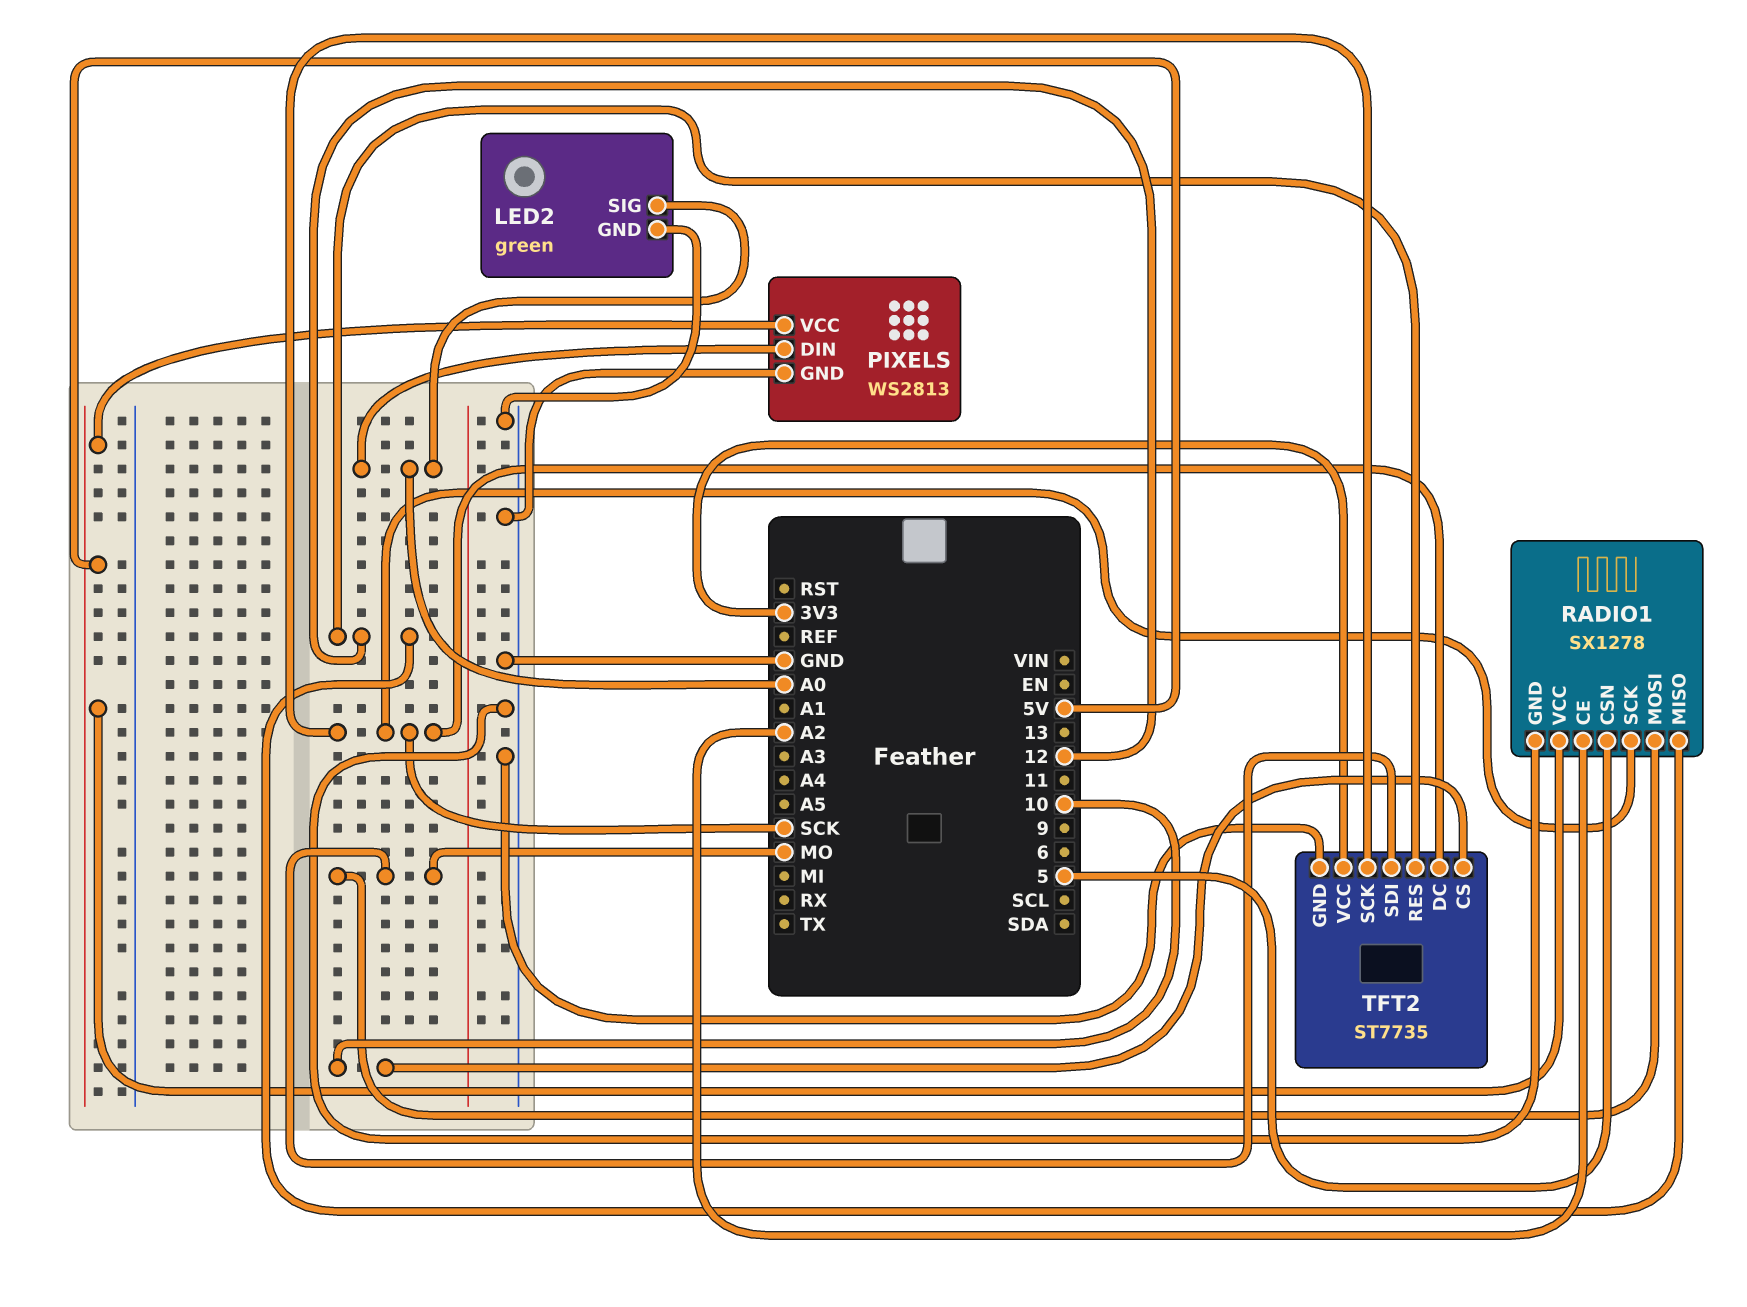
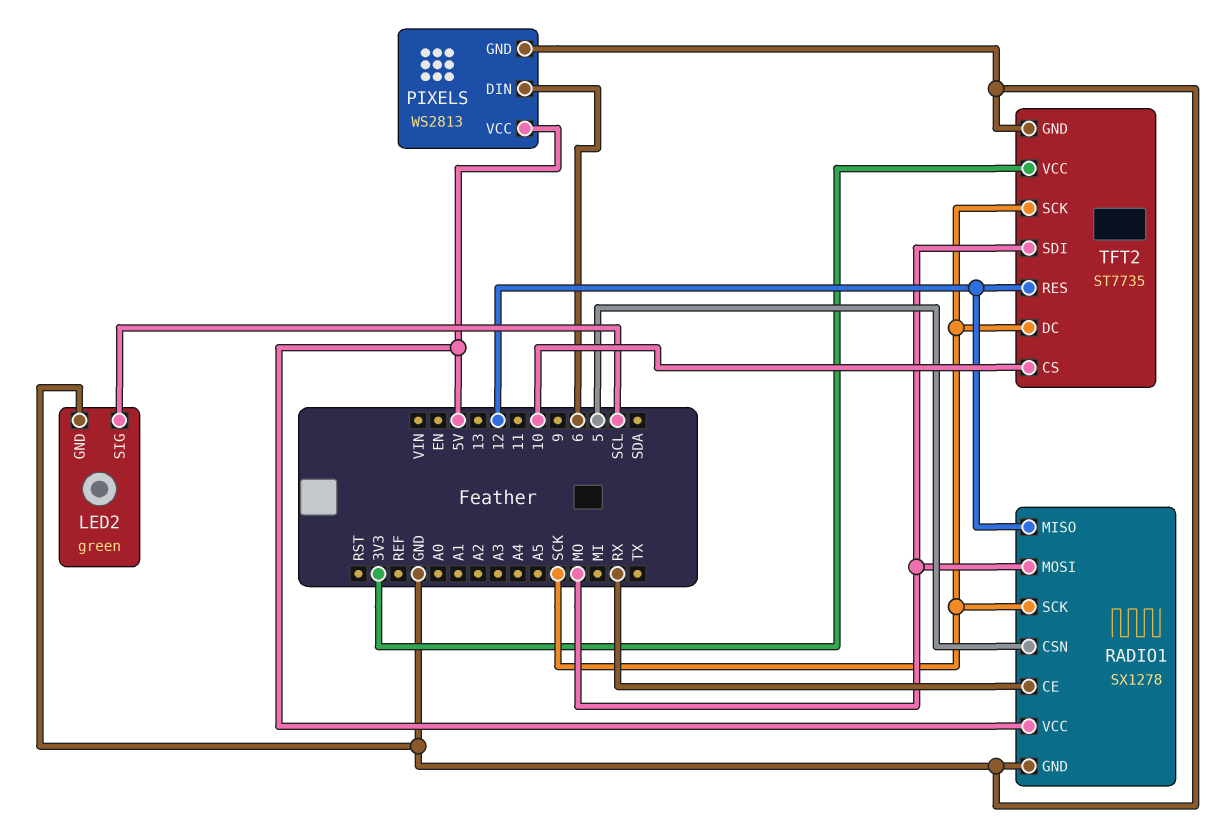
LED2 pin SIG: A0 -> SCL
PIXELS pin DIN: A0 -> 6
RADIO1 pin CE: A2 -> RX

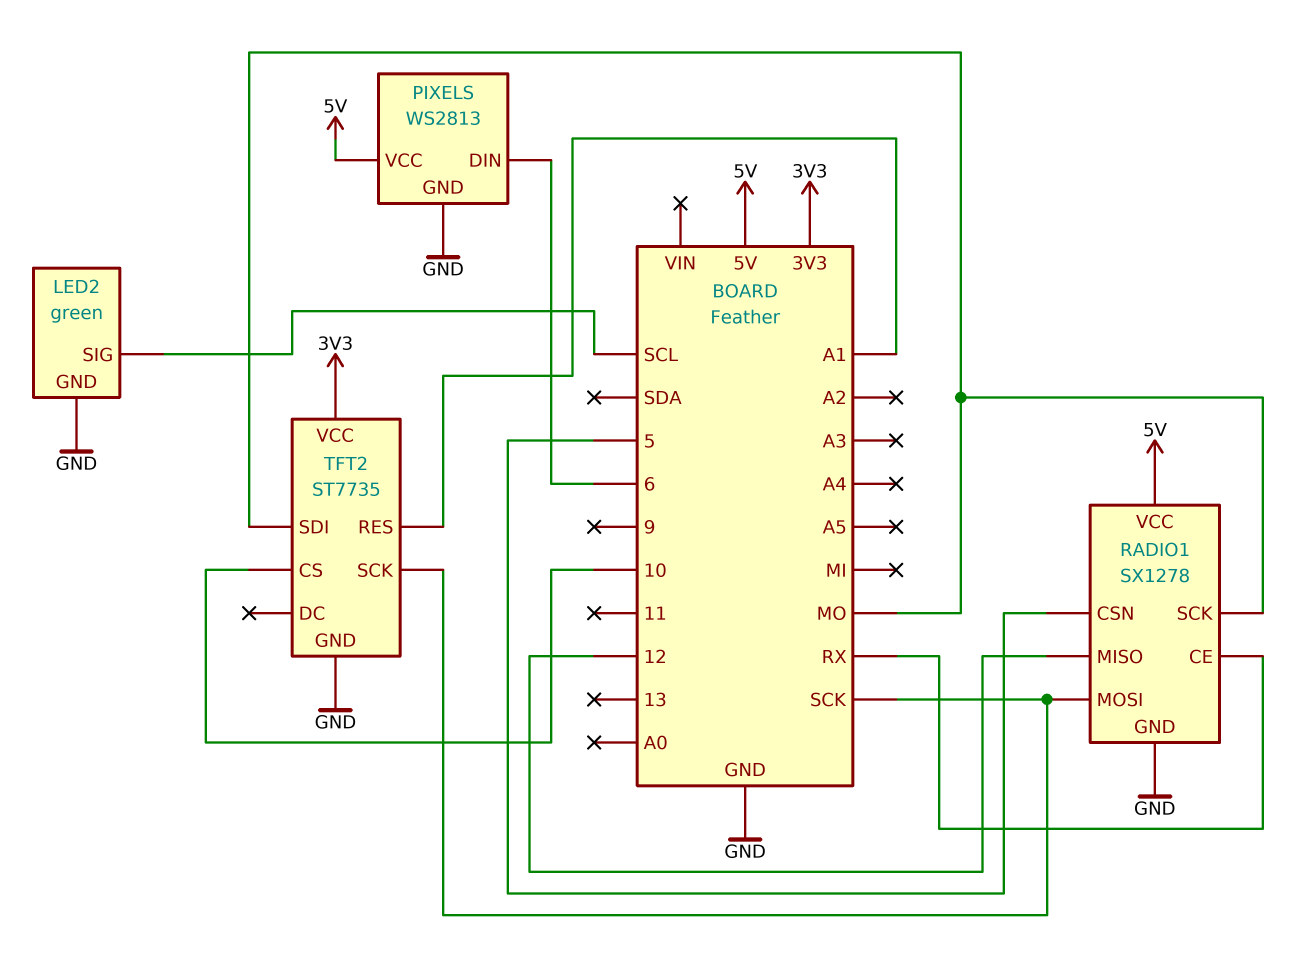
RADIO1 pin MOSI: MO -> SCK
RADIO1 pin SCK: SCK -> MO
TFT2 pin DC: SCK -> none
TFT2 pin RES: 12 -> A1

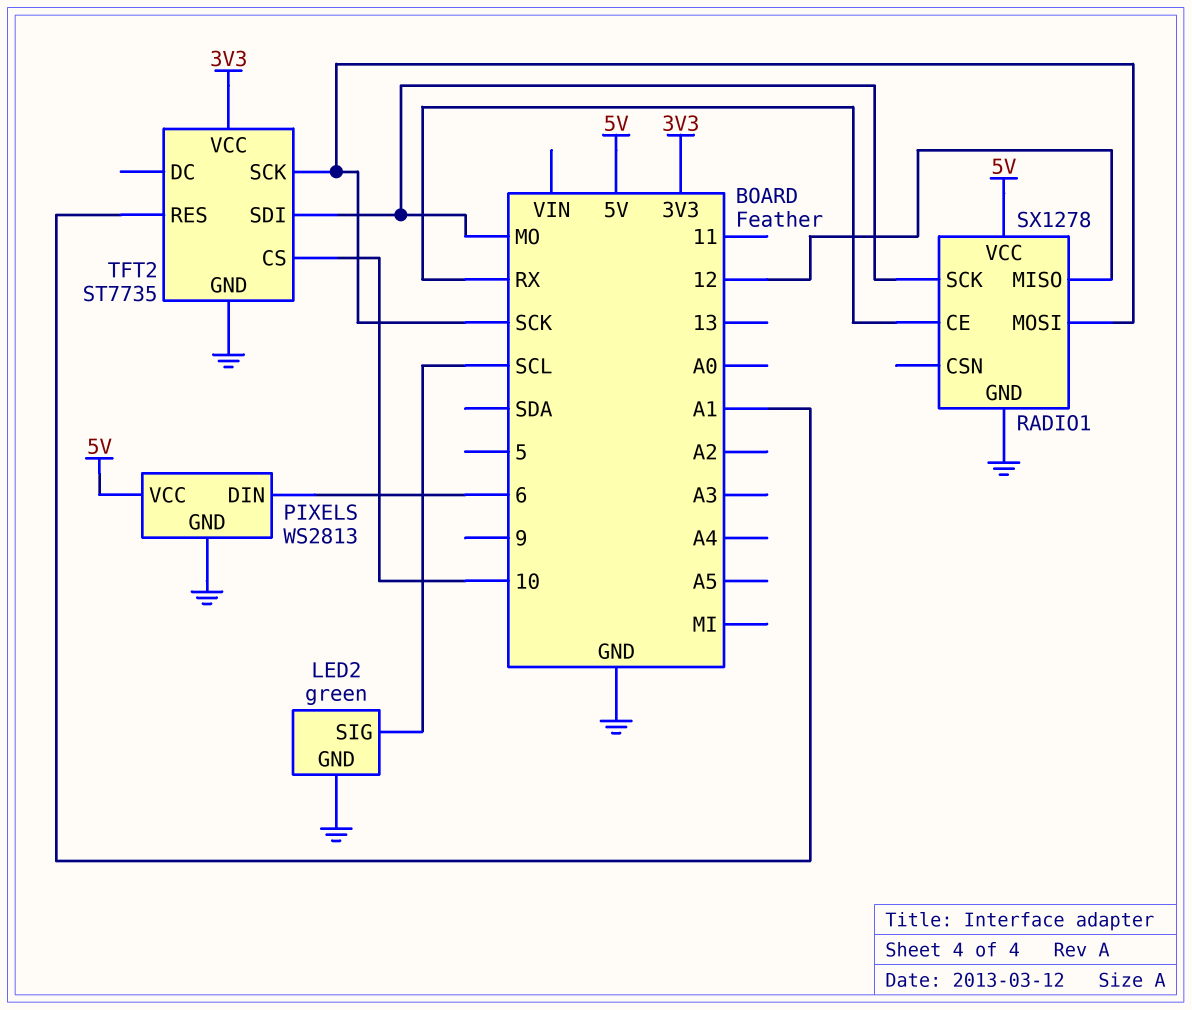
RADIO1 pin CSN: 5 -> none

